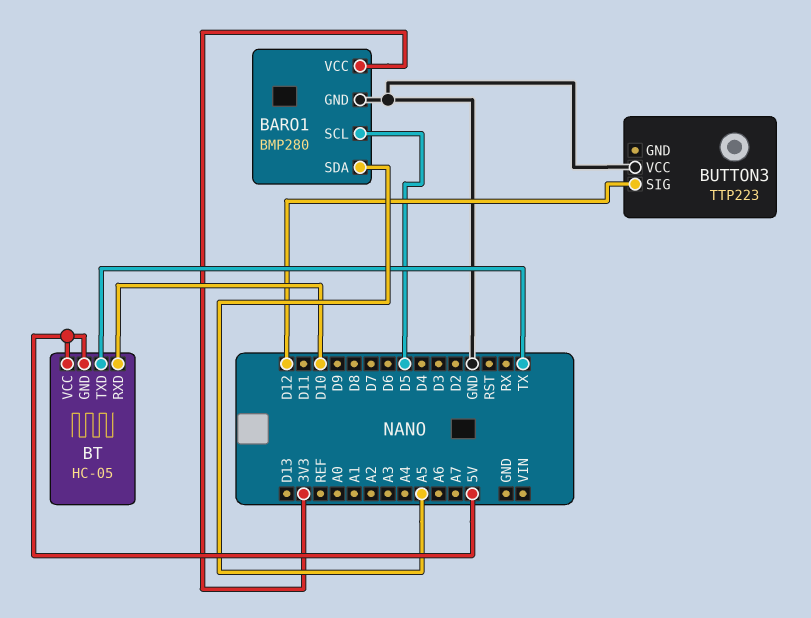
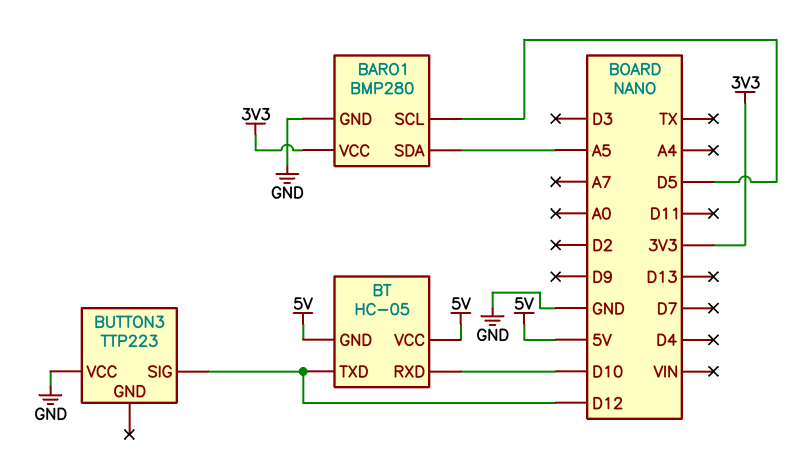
BT pin TXD: TX -> D12

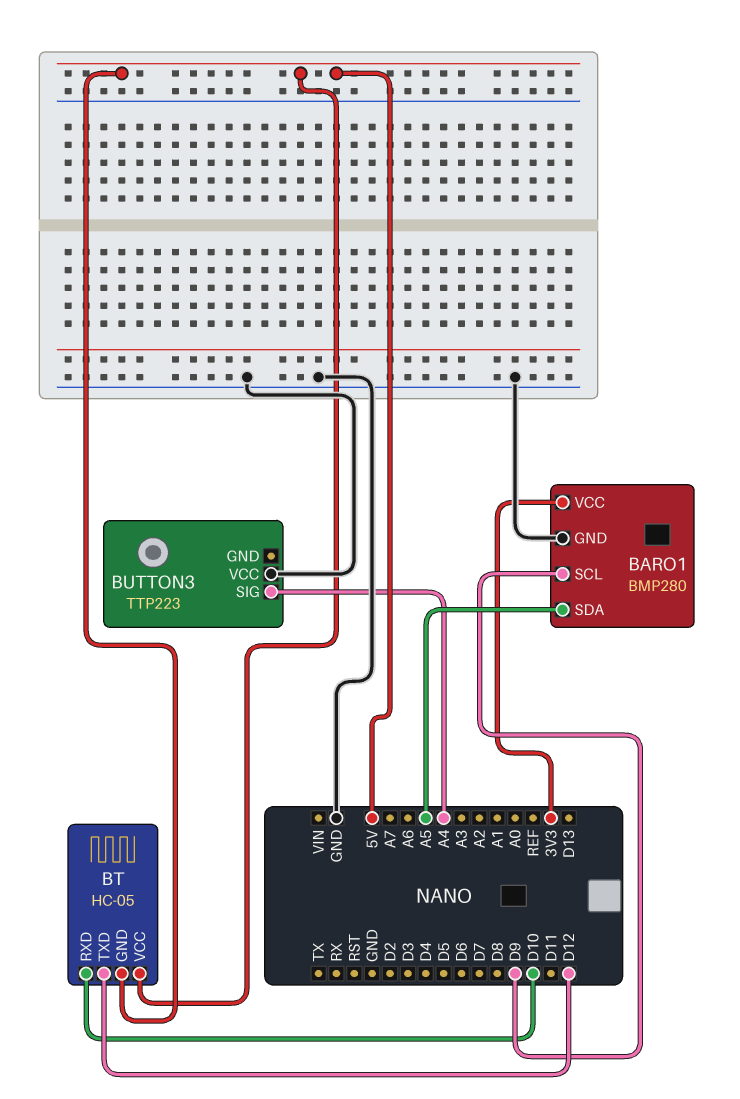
BARO1 pin SCL: D5 -> D9
BUTTON3 pin SIG: D12 -> A4

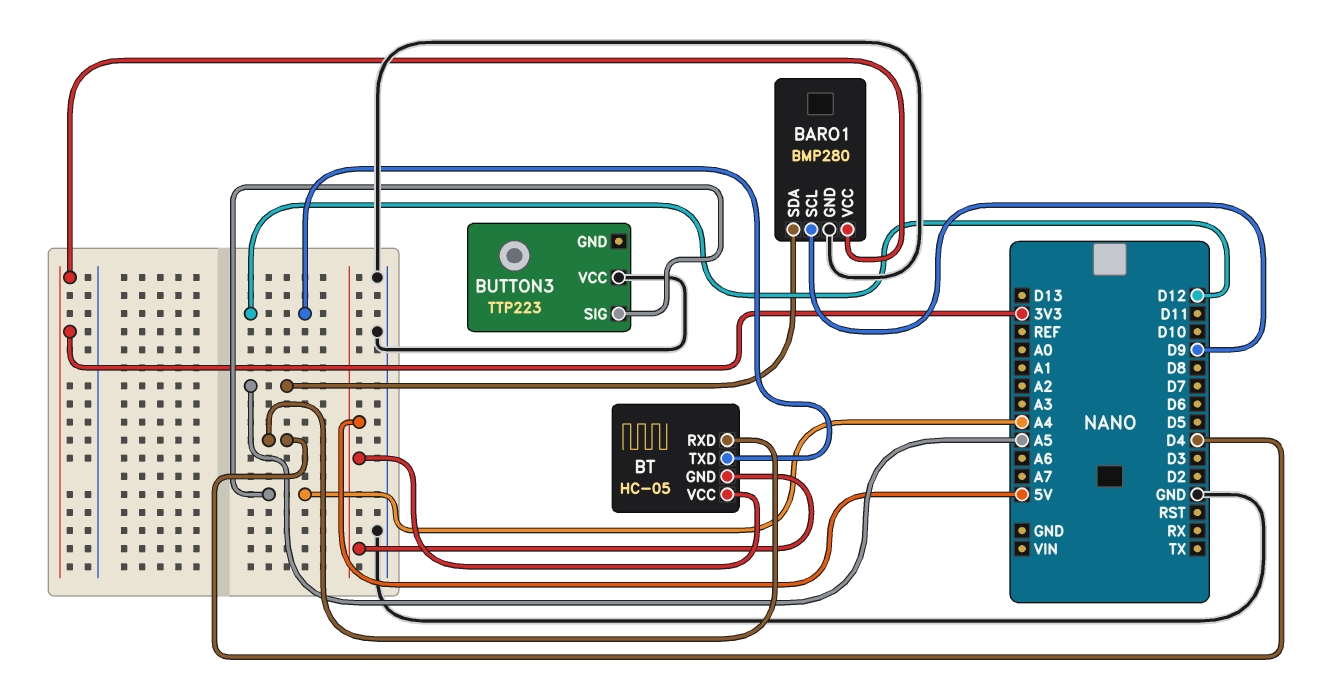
BT pin RXD: D10 -> D4

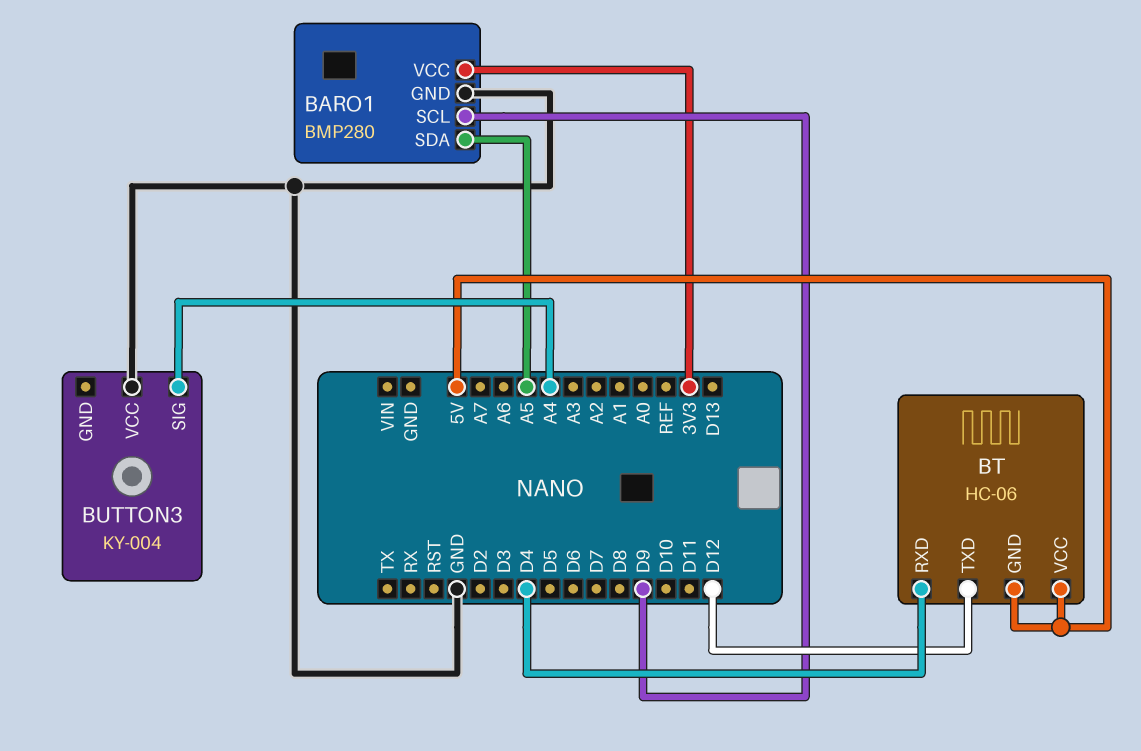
BT: HC-05 -> HC-06
BUTTON3: TTP223 -> KY-004

